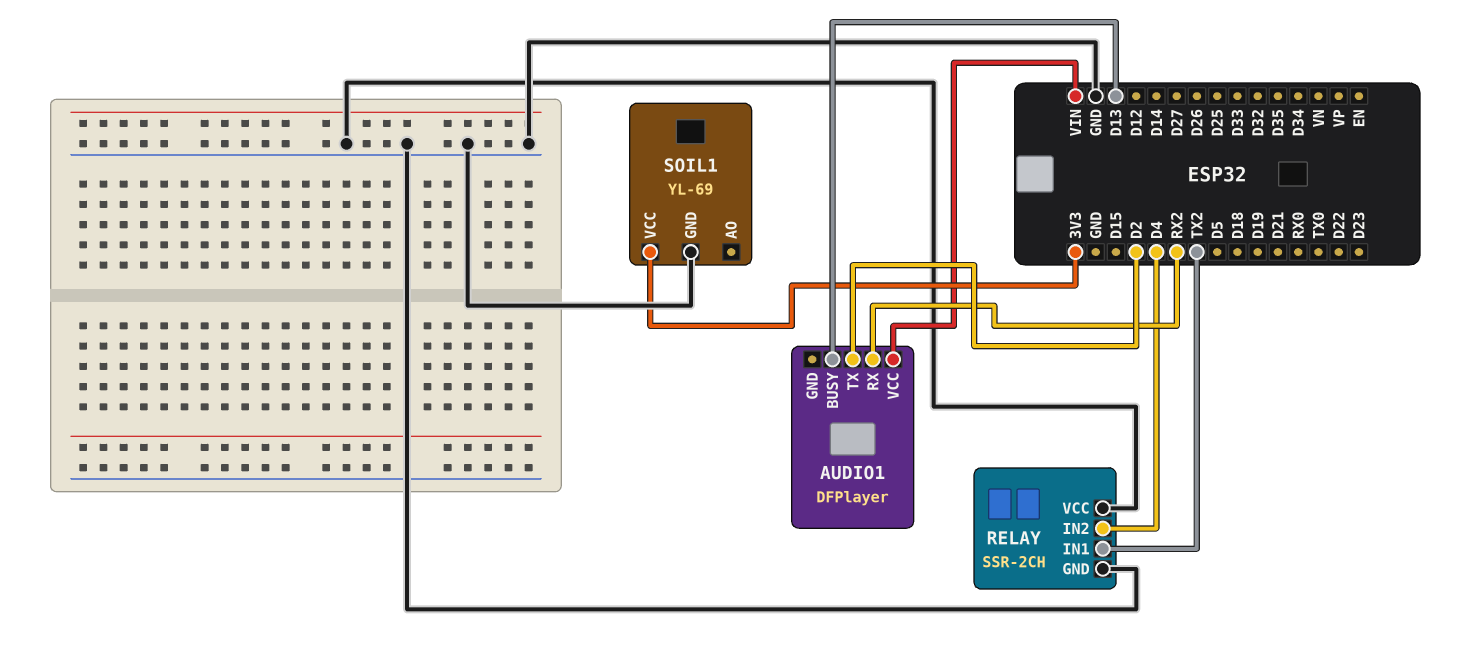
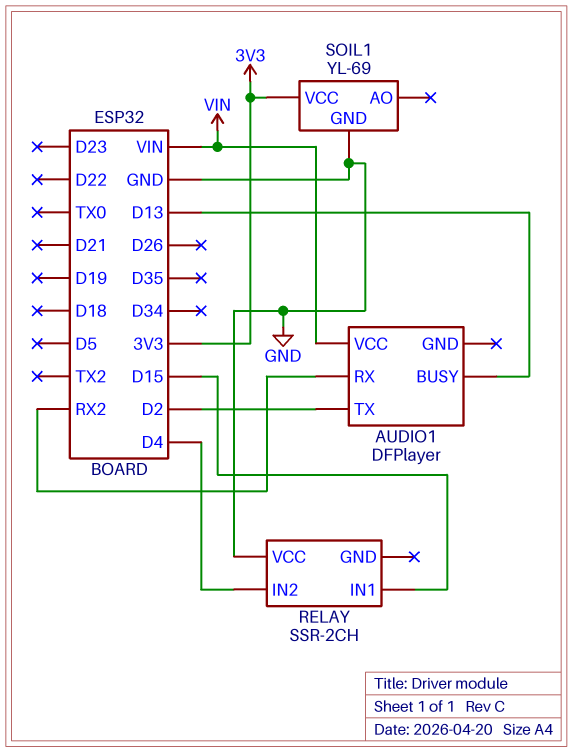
RELAY pin GND: GND -> none
RELAY pin IN1: TX2 -> D15

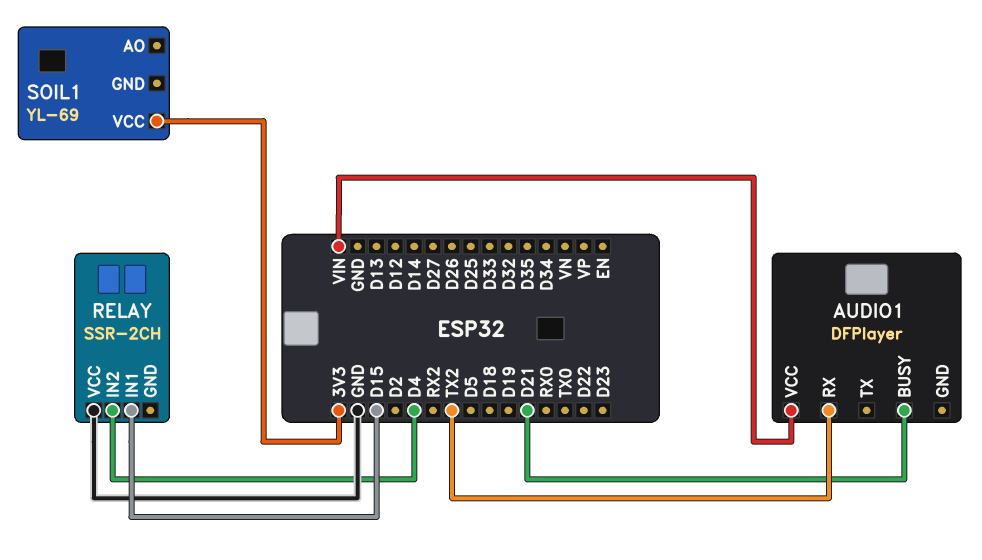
AUDIO1 pin BUSY: D13 -> D21
AUDIO1 pin RX: RX2 -> TX2
AUDIO1 pin TX: D2 -> none
SOIL1 pin GND: GND -> none

